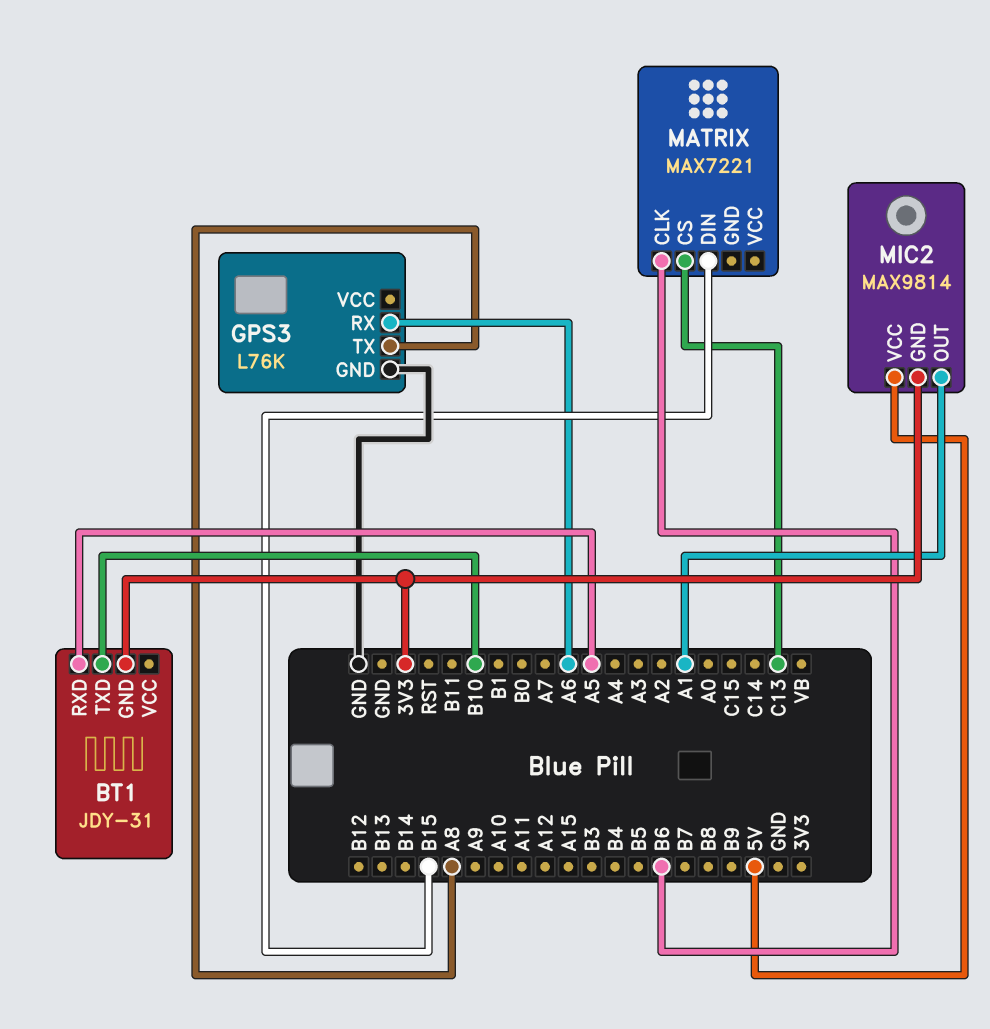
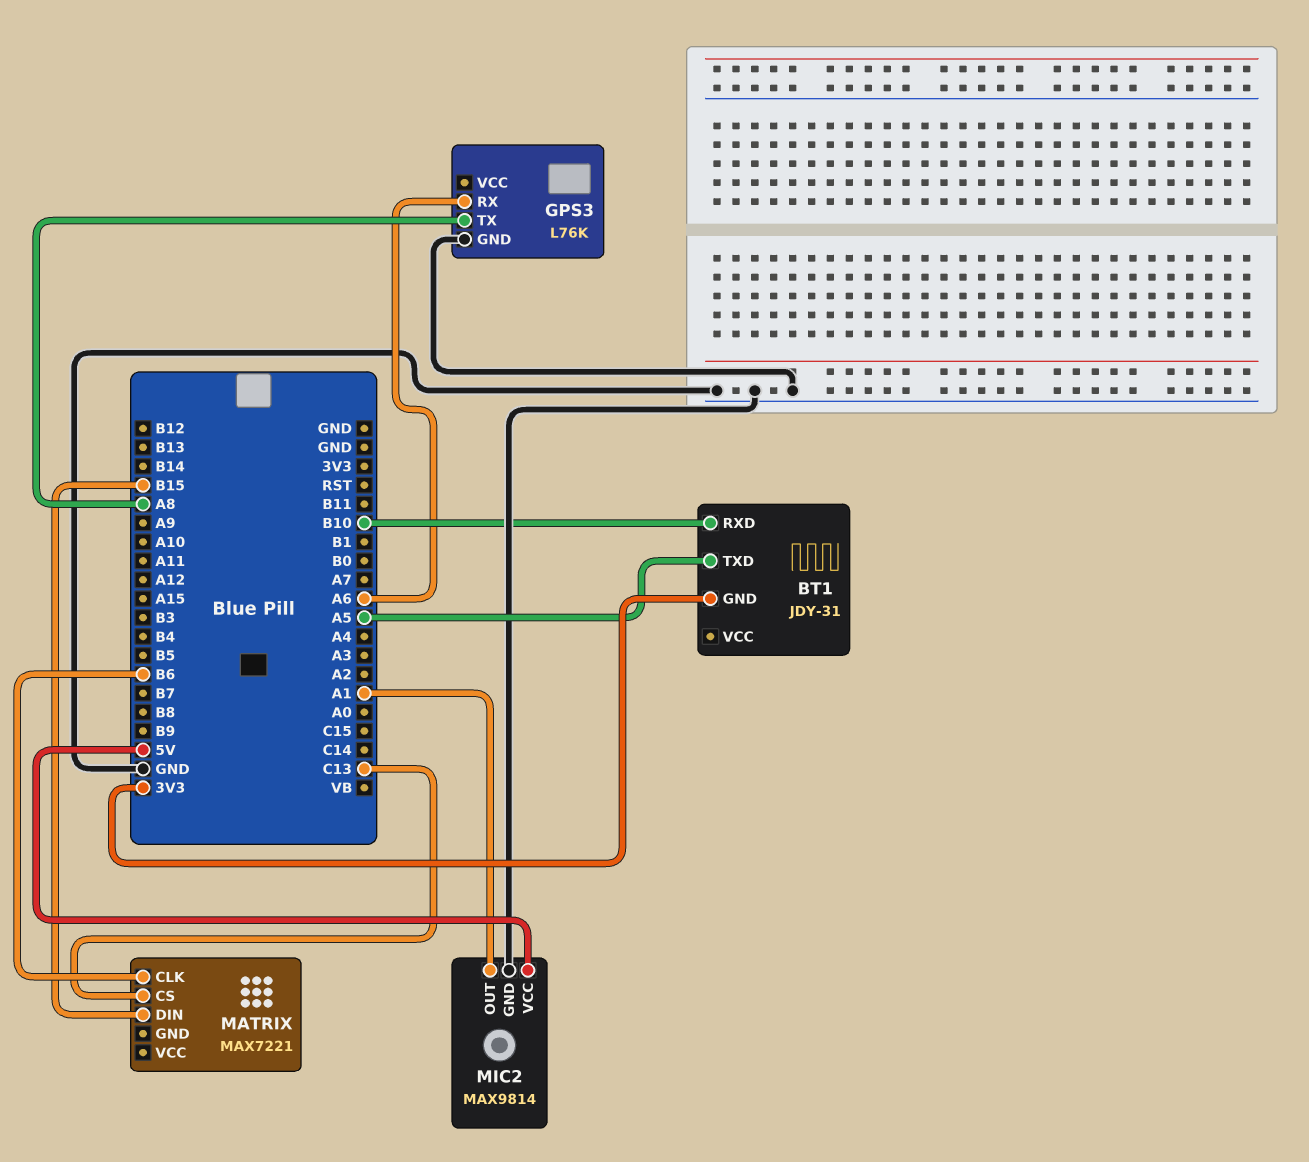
BT1 pin RXD: A5 -> B10
BT1 pin TXD: B10 -> A5
MIC2 pin GND: 3V3 -> GND

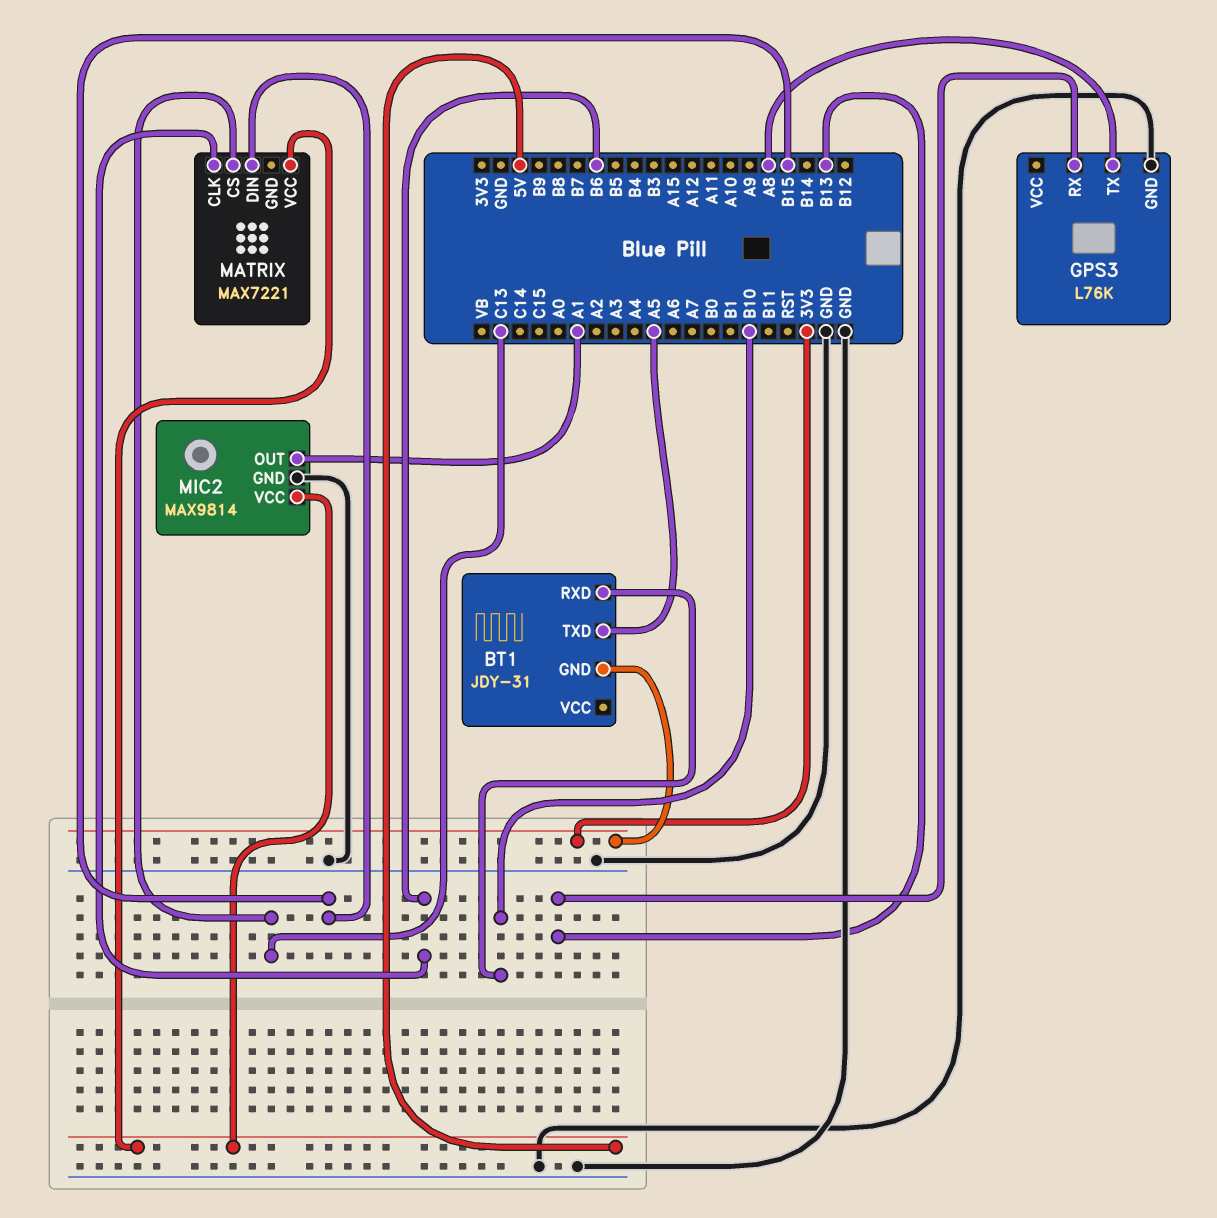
GPS3 pin RX: A6 -> B13
MATRIX pin VCC: none -> 5V

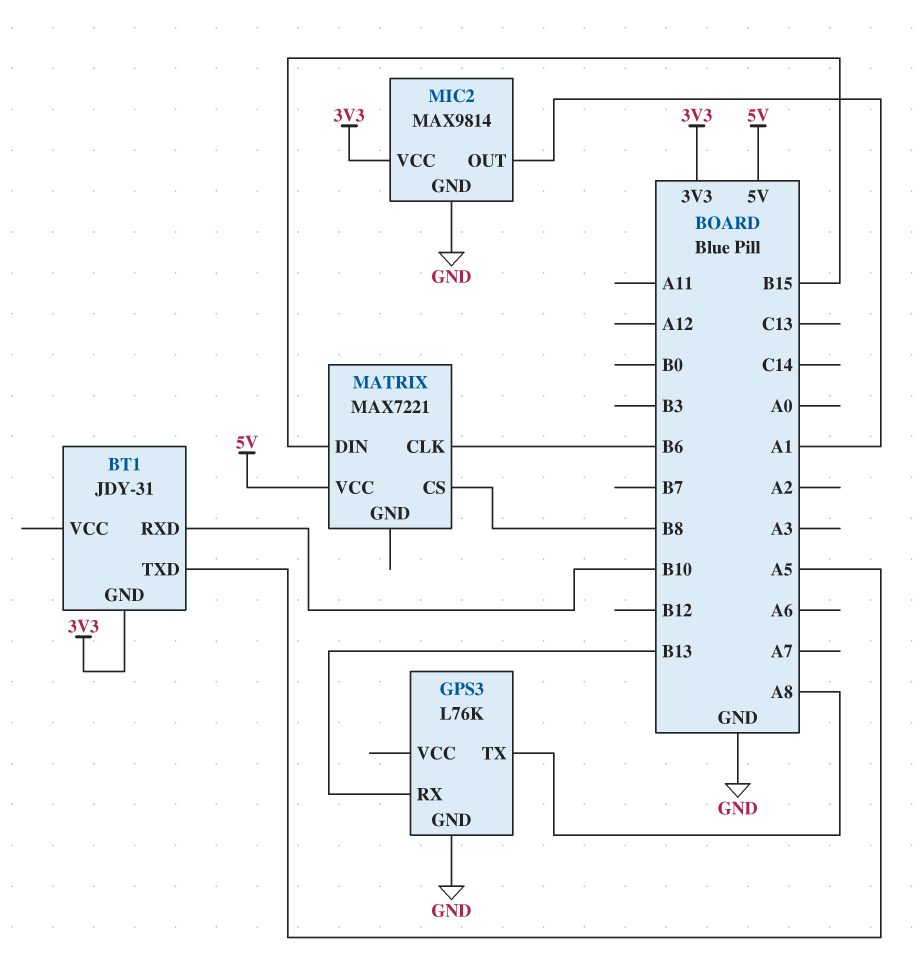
MATRIX pin CS: C13 -> B8
MIC2 pin VCC: 5V -> 3V3

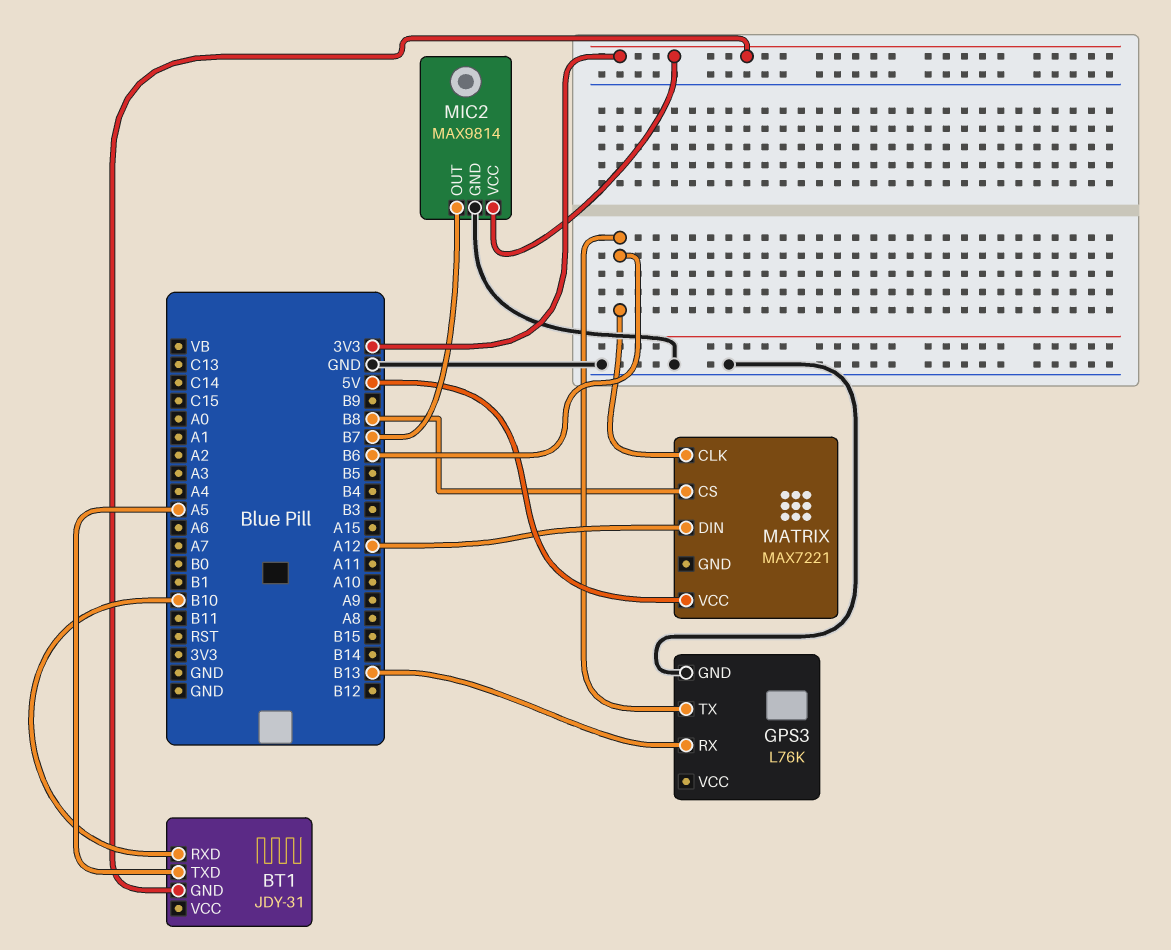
GPS3 pin TX: A8 -> B6
MATRIX pin DIN: B15 -> A12
MIC2 pin OUT: A1 -> B7

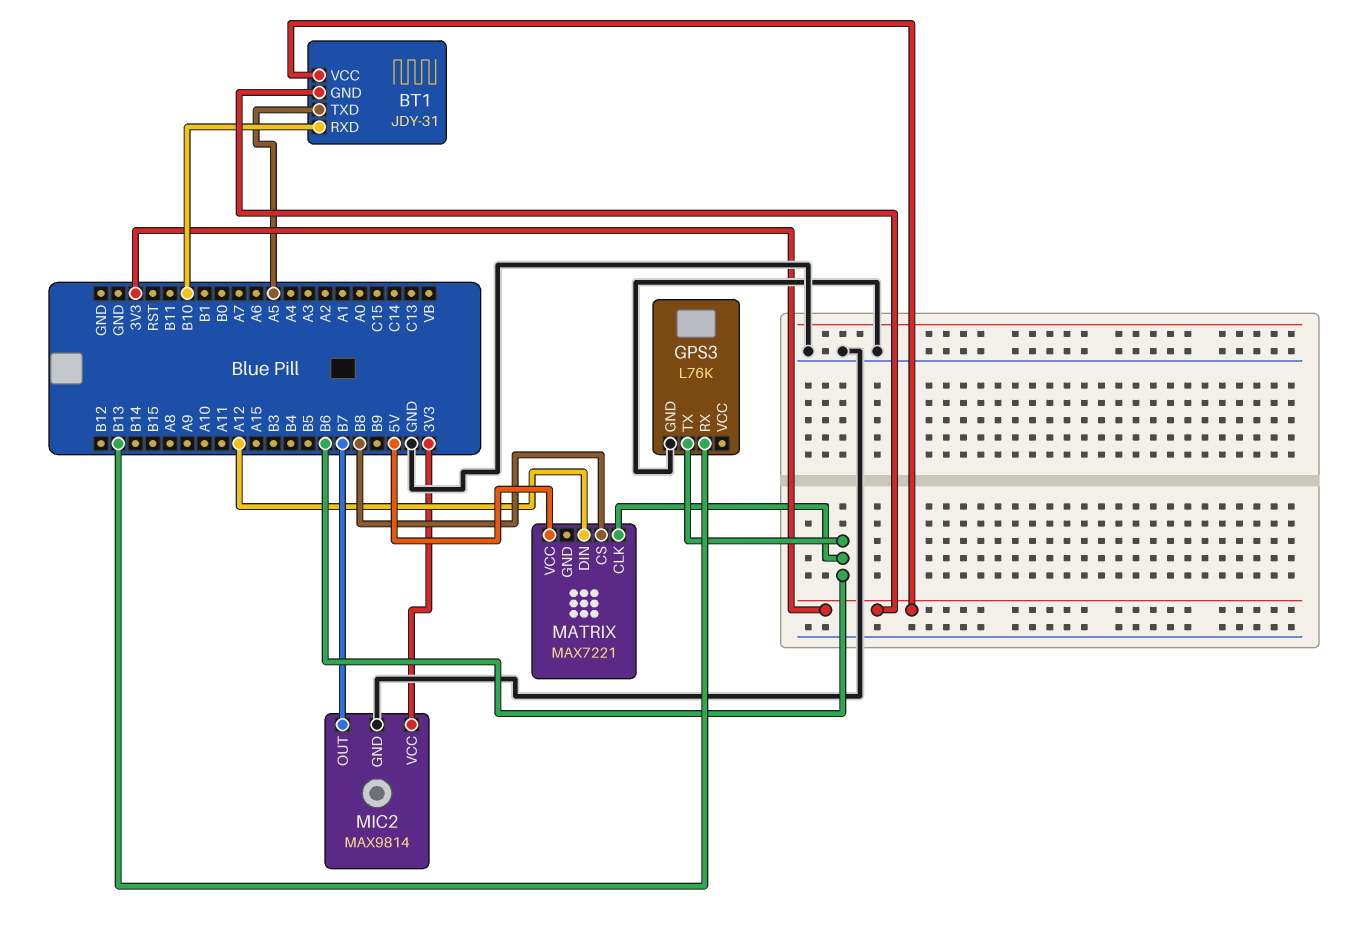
BT1 pin VCC: none -> 3V3

